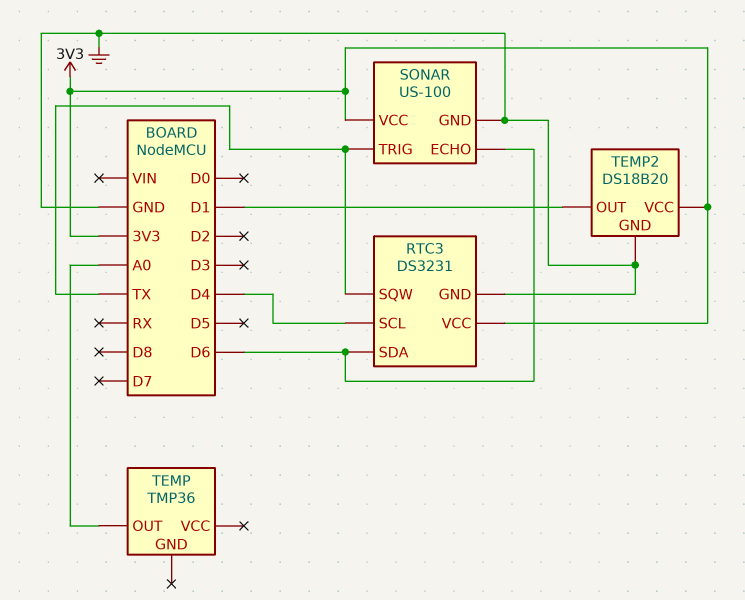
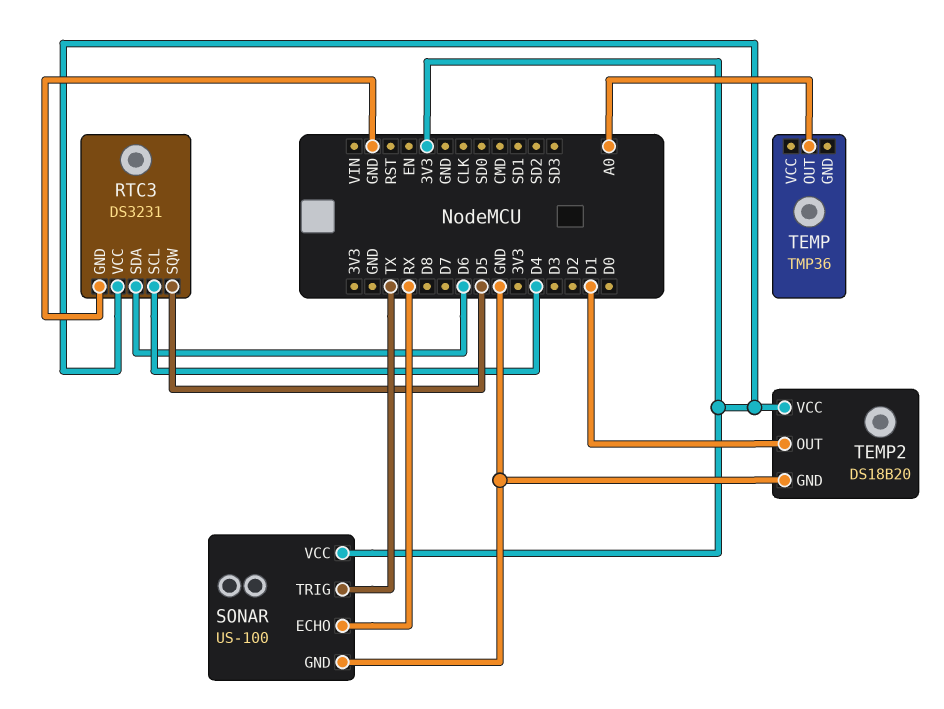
RTC3 pin SQW: TX -> D5
SONAR pin ECHO: D6 -> RX

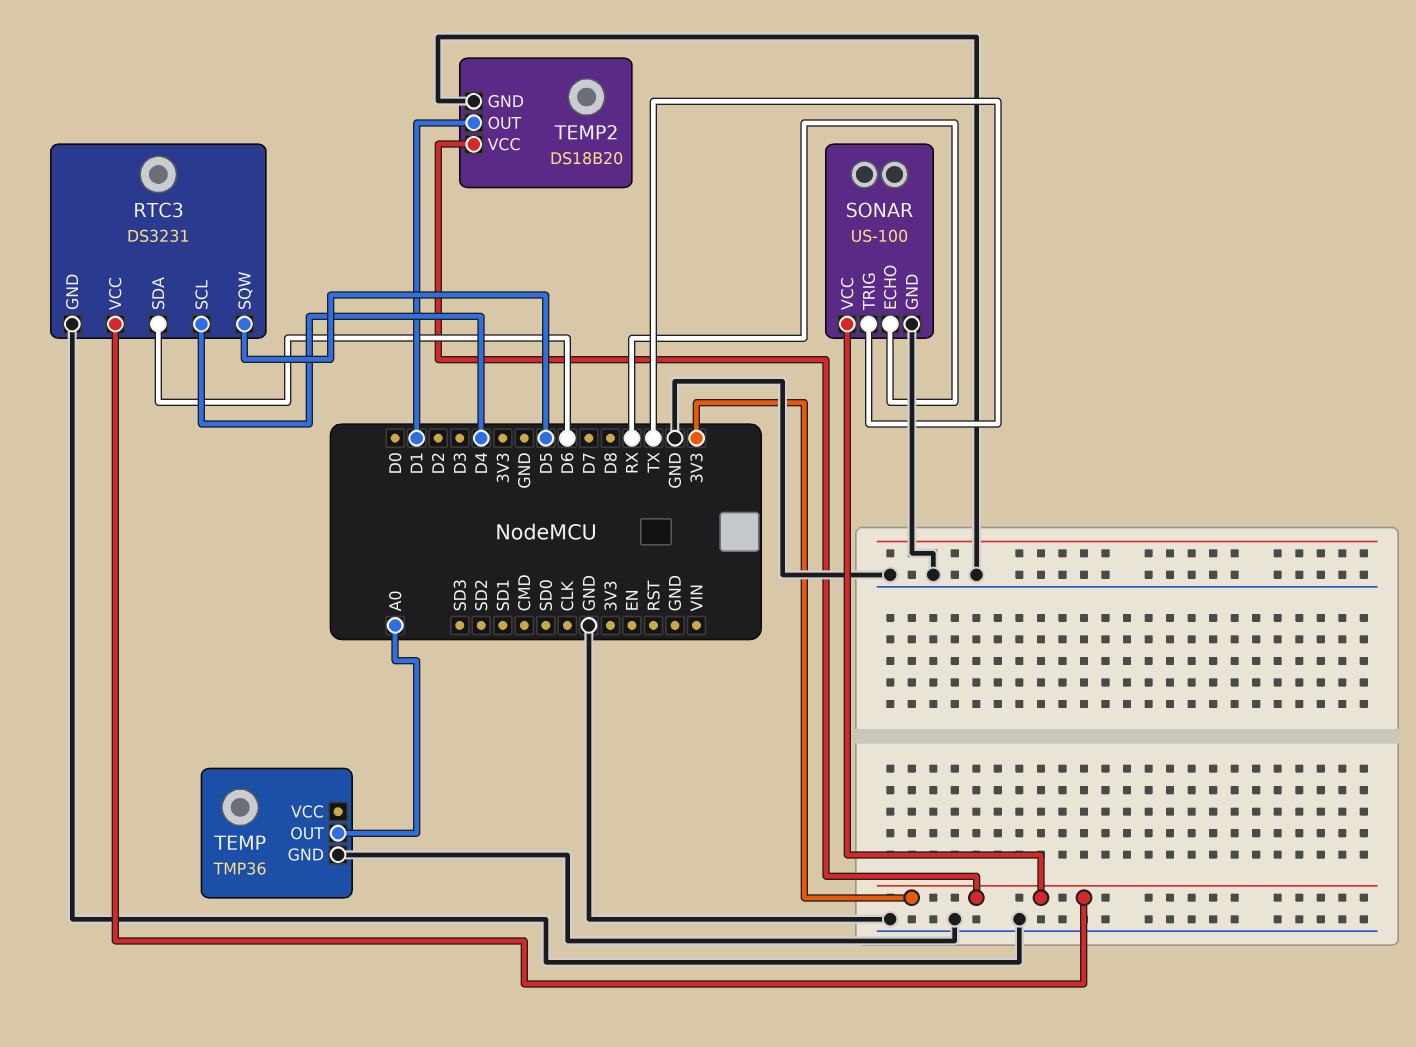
TEMP pin GND: none -> GND

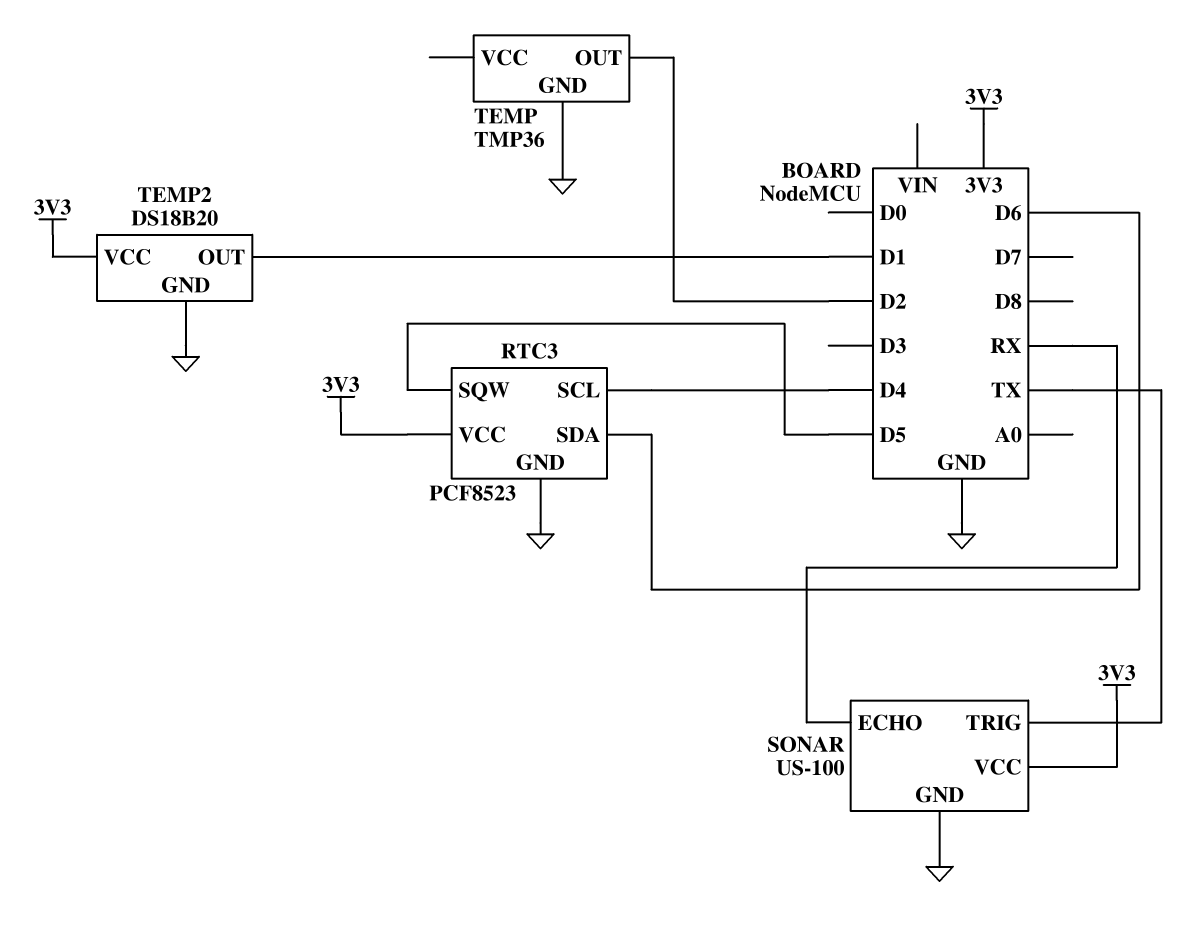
RTC3: DS3231 -> PCF8523
TEMP pin OUT: A0 -> D2

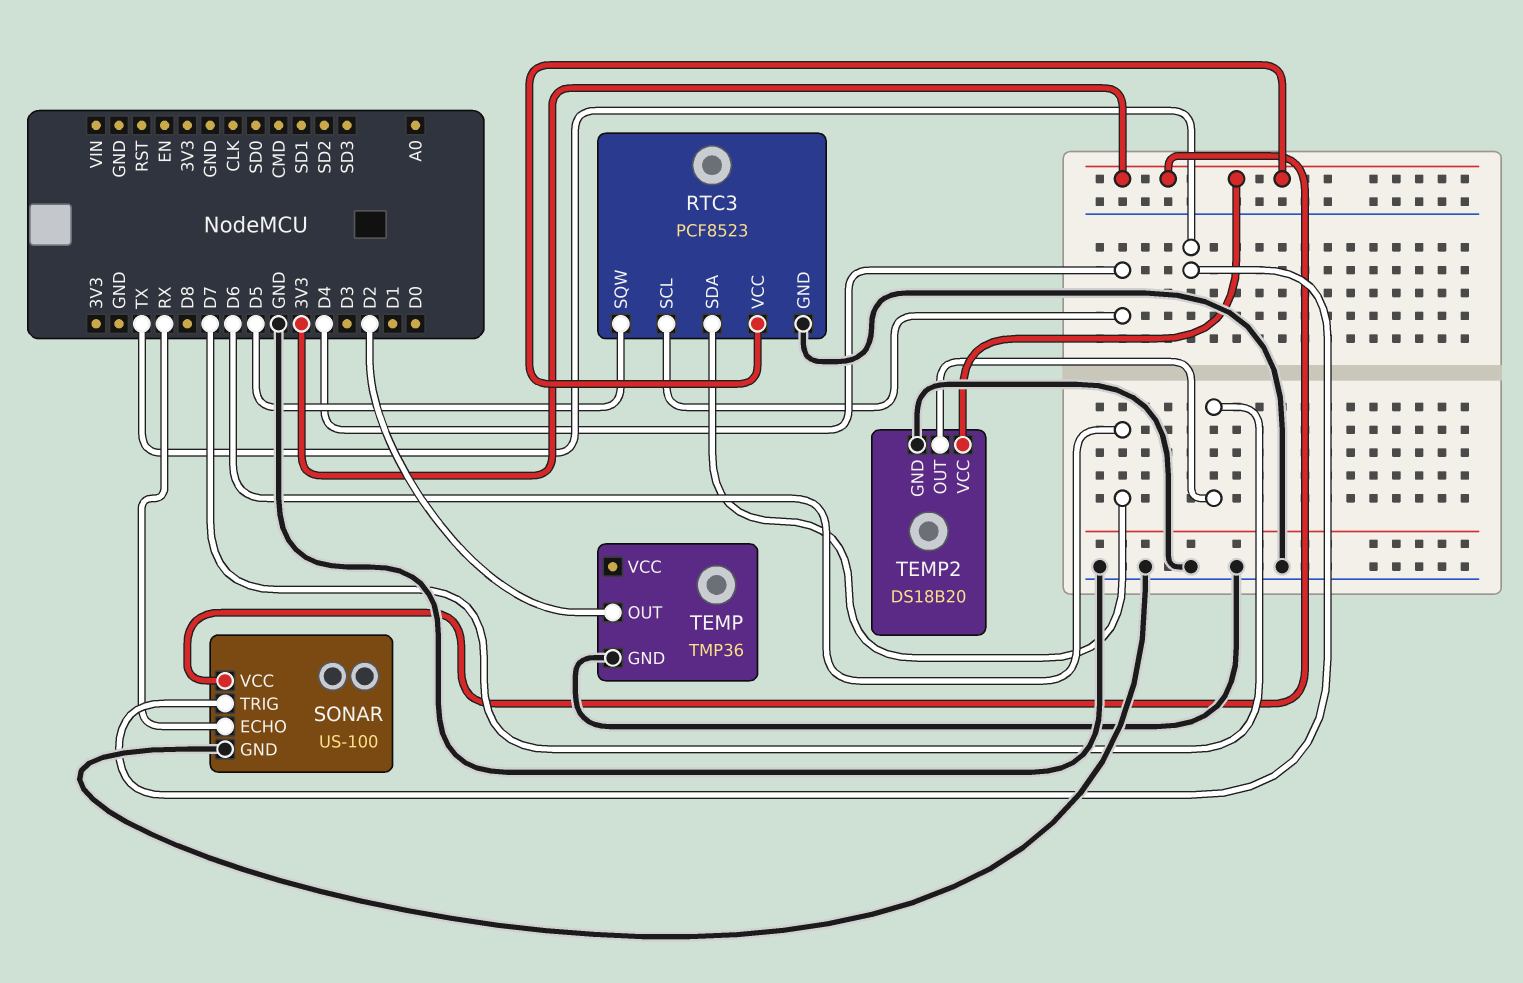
TEMP2 pin OUT: D1 -> D7

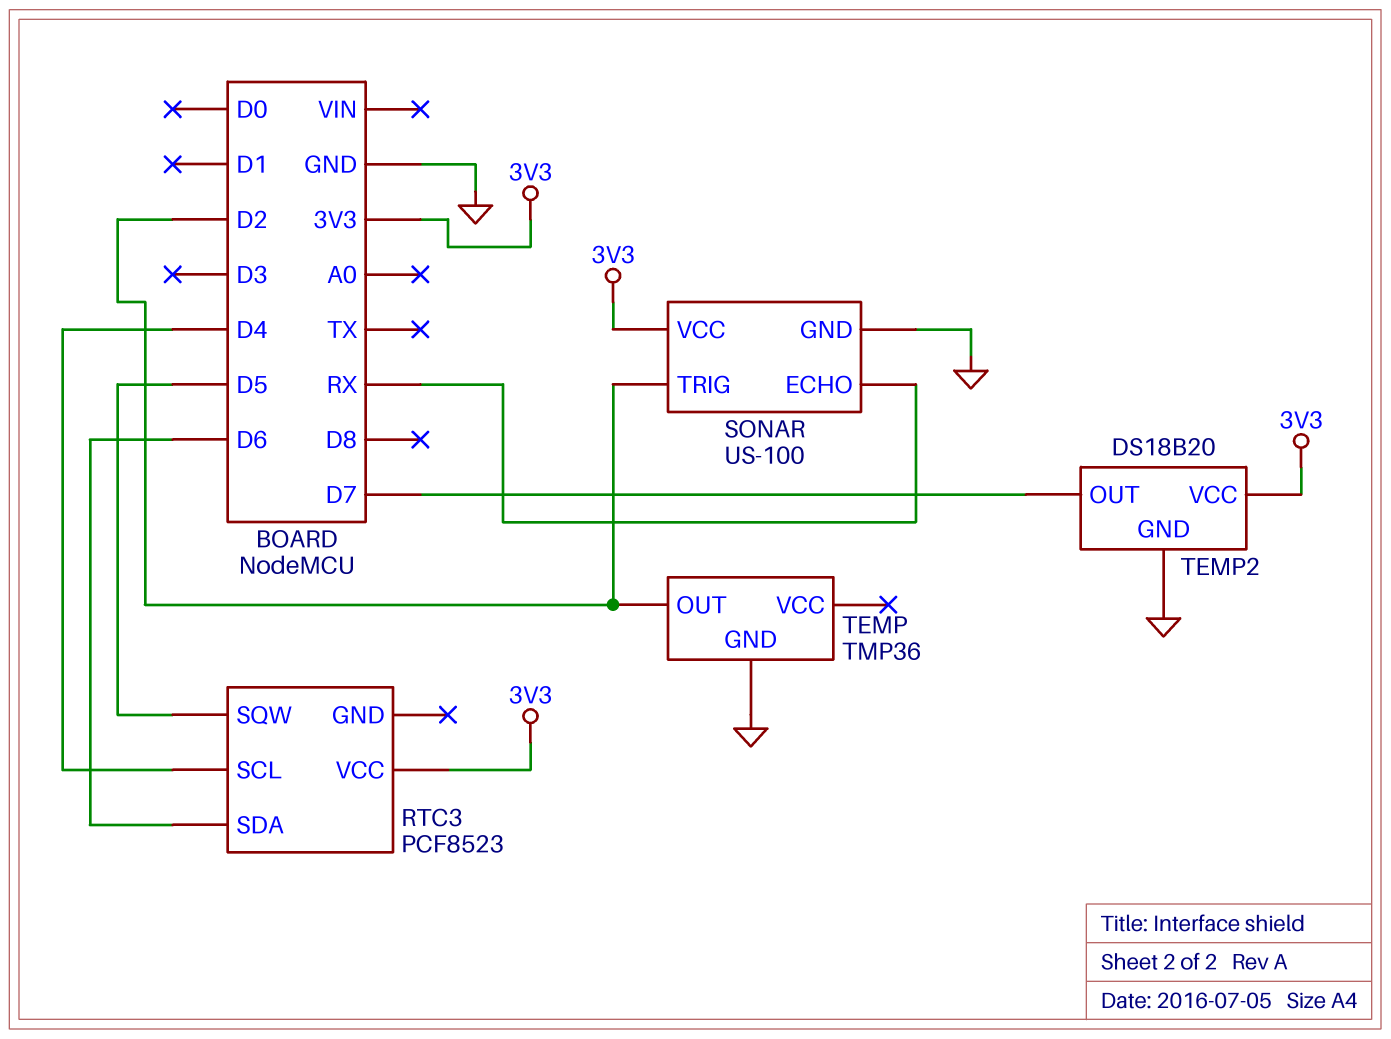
RTC3 pin GND: GND -> none
SONAR pin TRIG: TX -> D2

